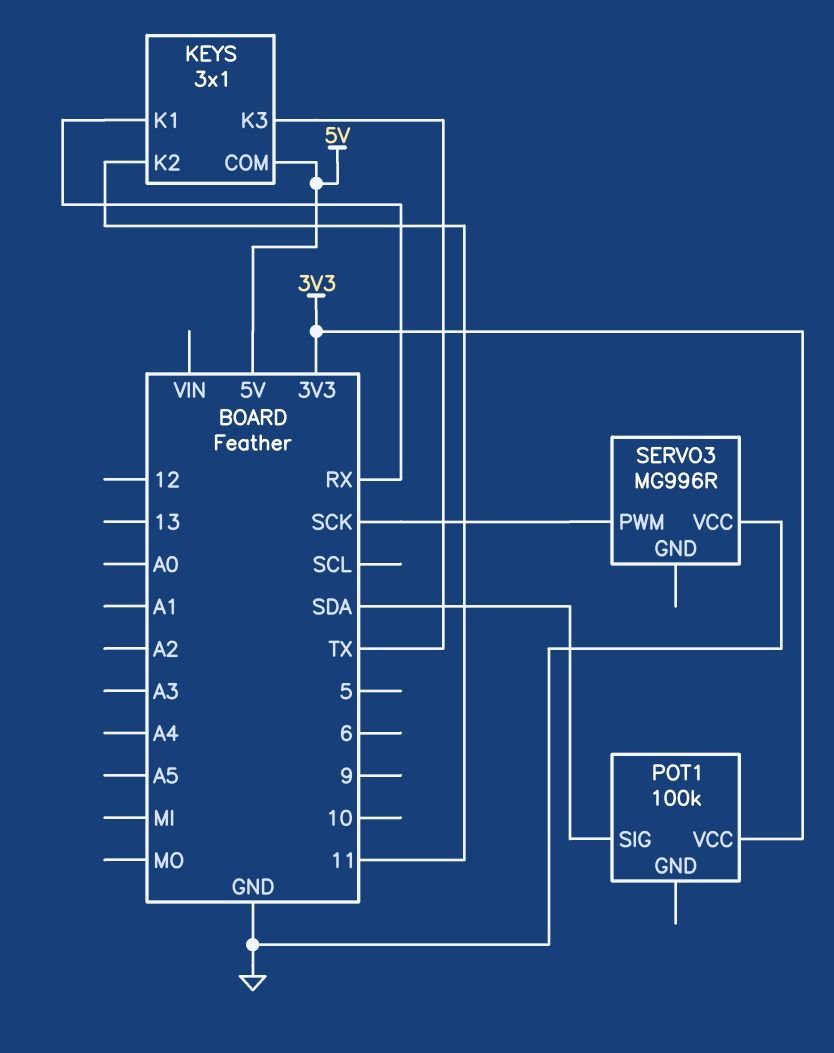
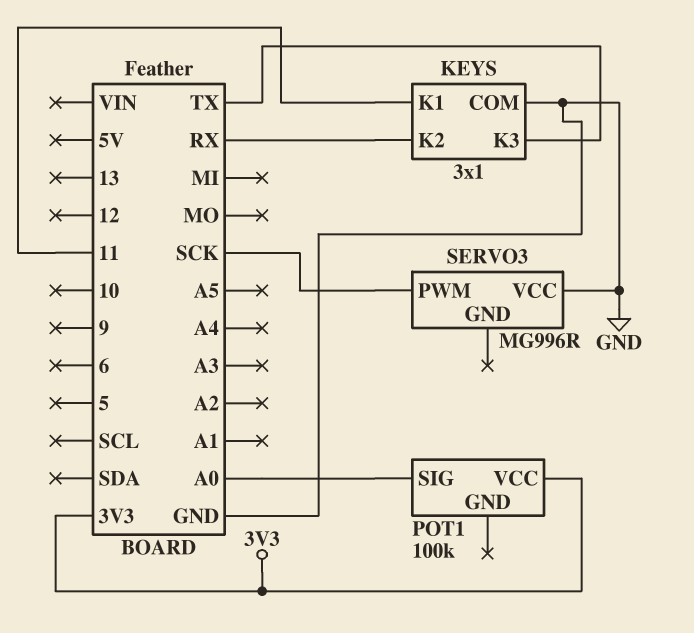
KEYS pin COM: 5V -> GND
KEYS pin K1: RX -> 11
KEYS pin K2: 11 -> RX
POT1 pin SIG: SDA -> A0

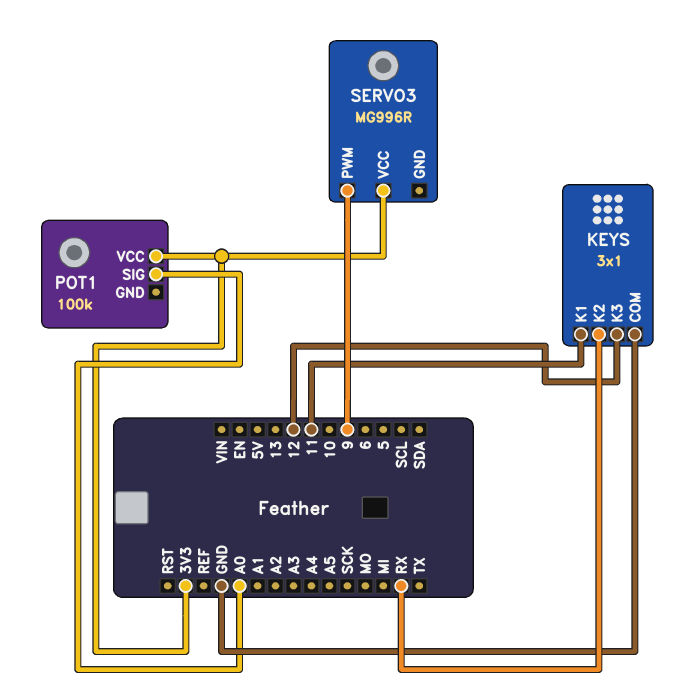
KEYS pin K3: TX -> 12
SERVO3 pin PWM: SCK -> 9
SERVO3 pin VCC: GND -> 3V3

